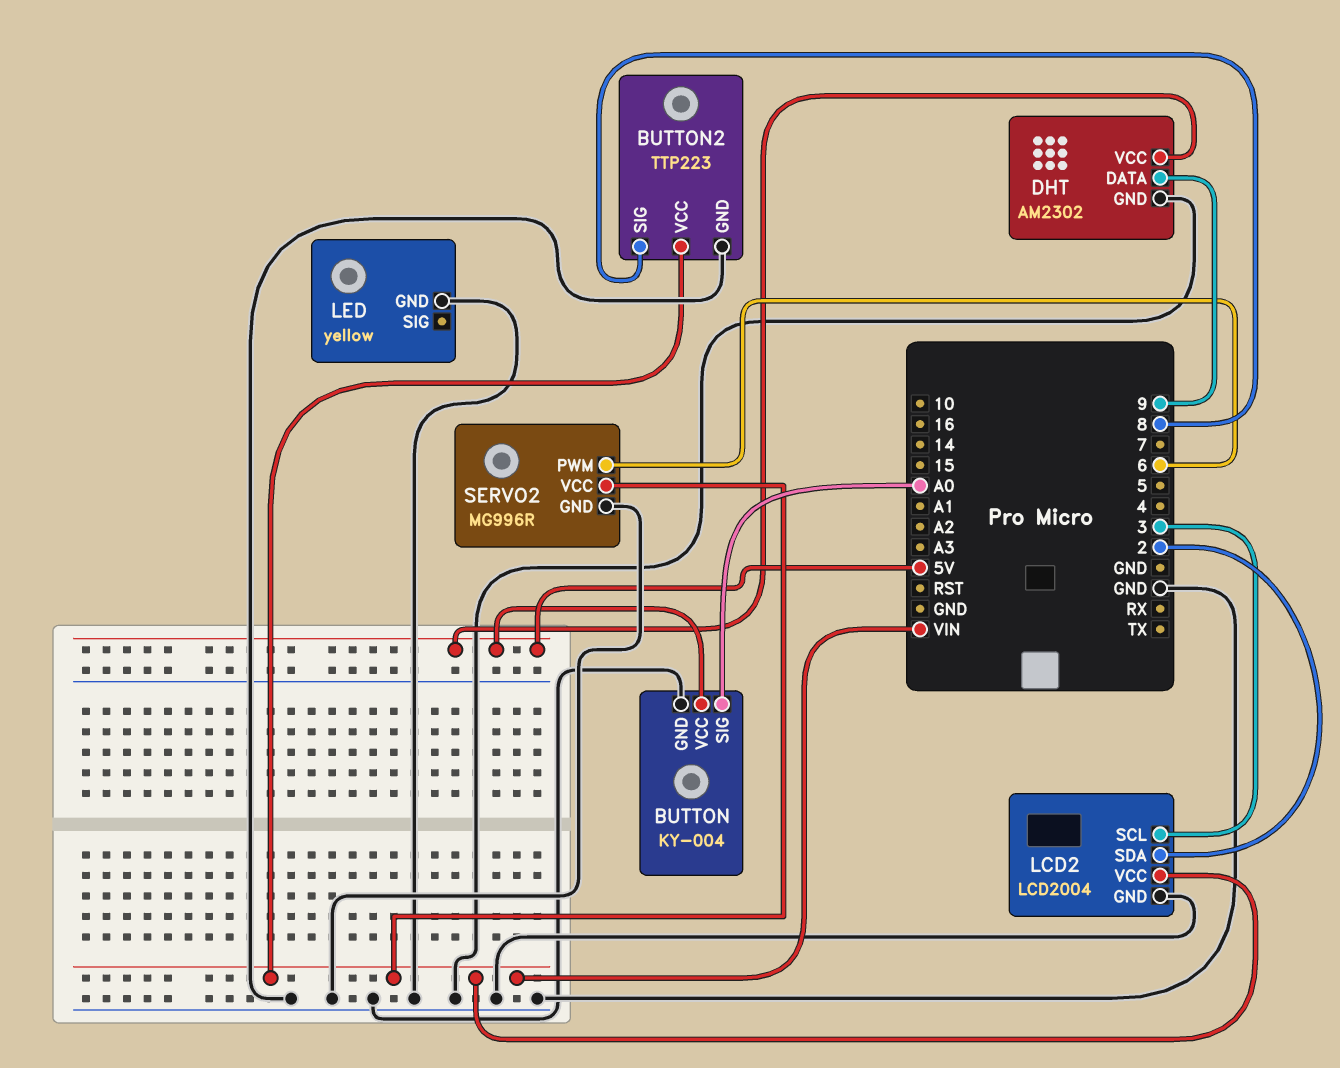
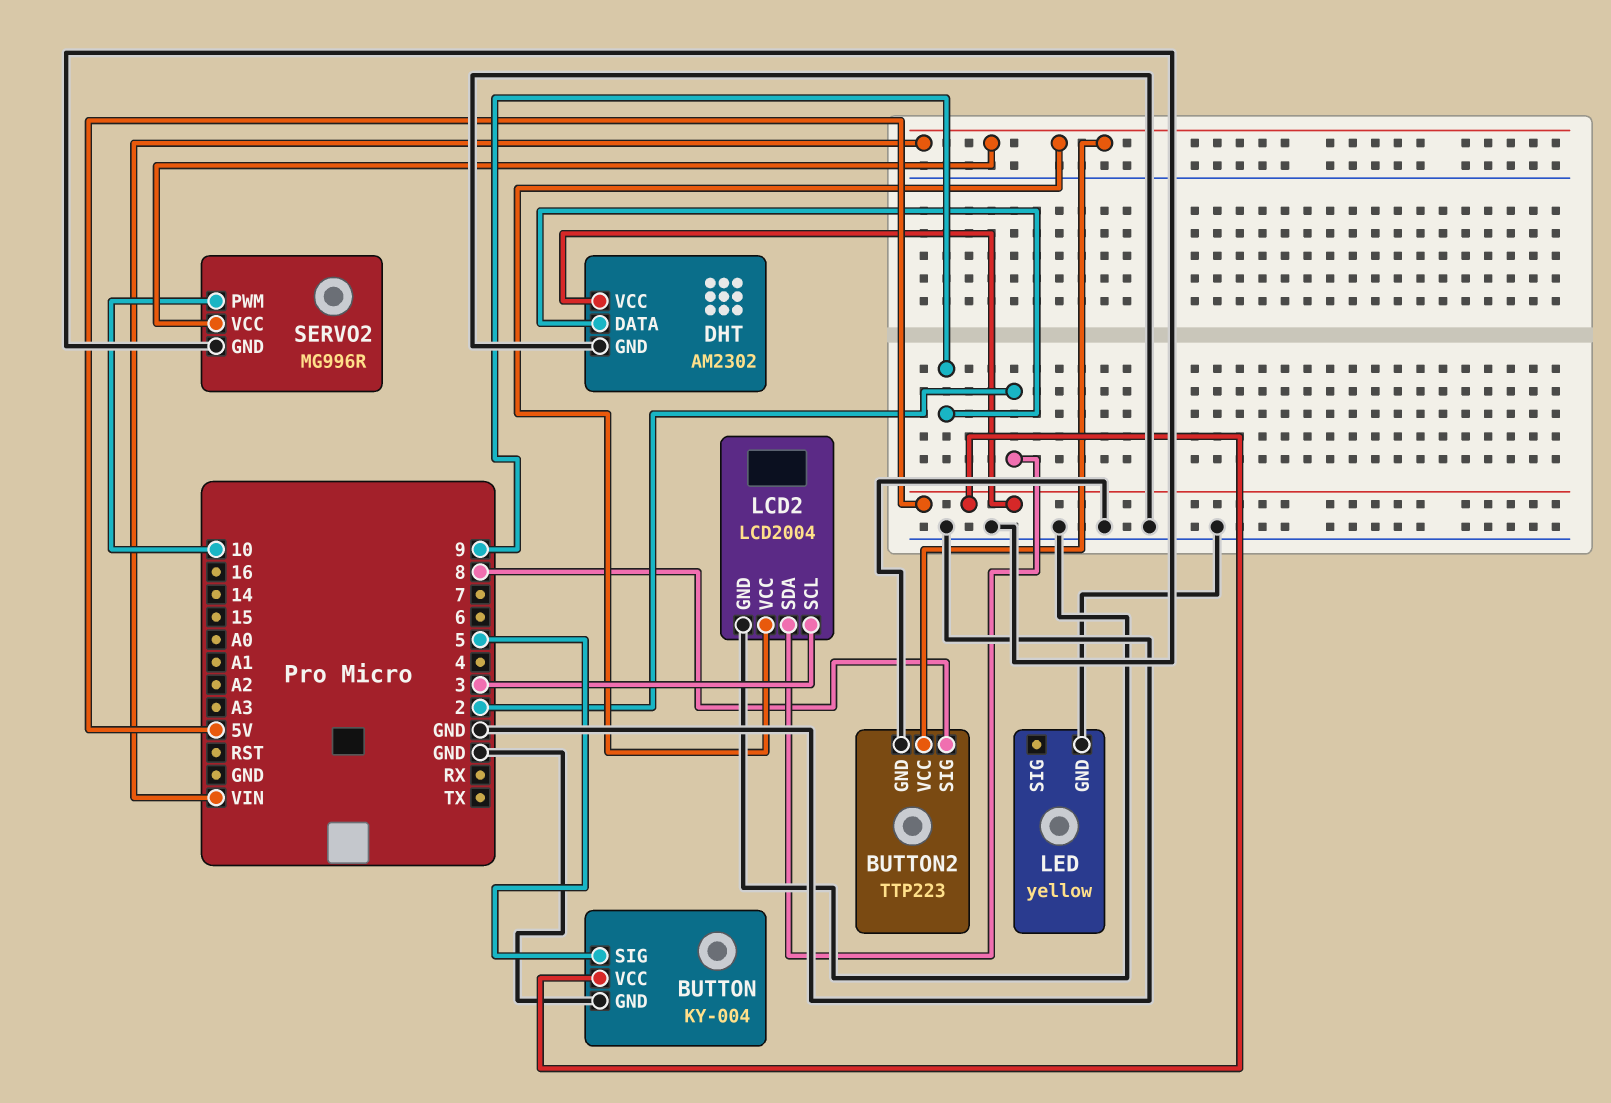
BUTTON pin SIG: A0 -> 5
SERVO2 pin PWM: 6 -> 10

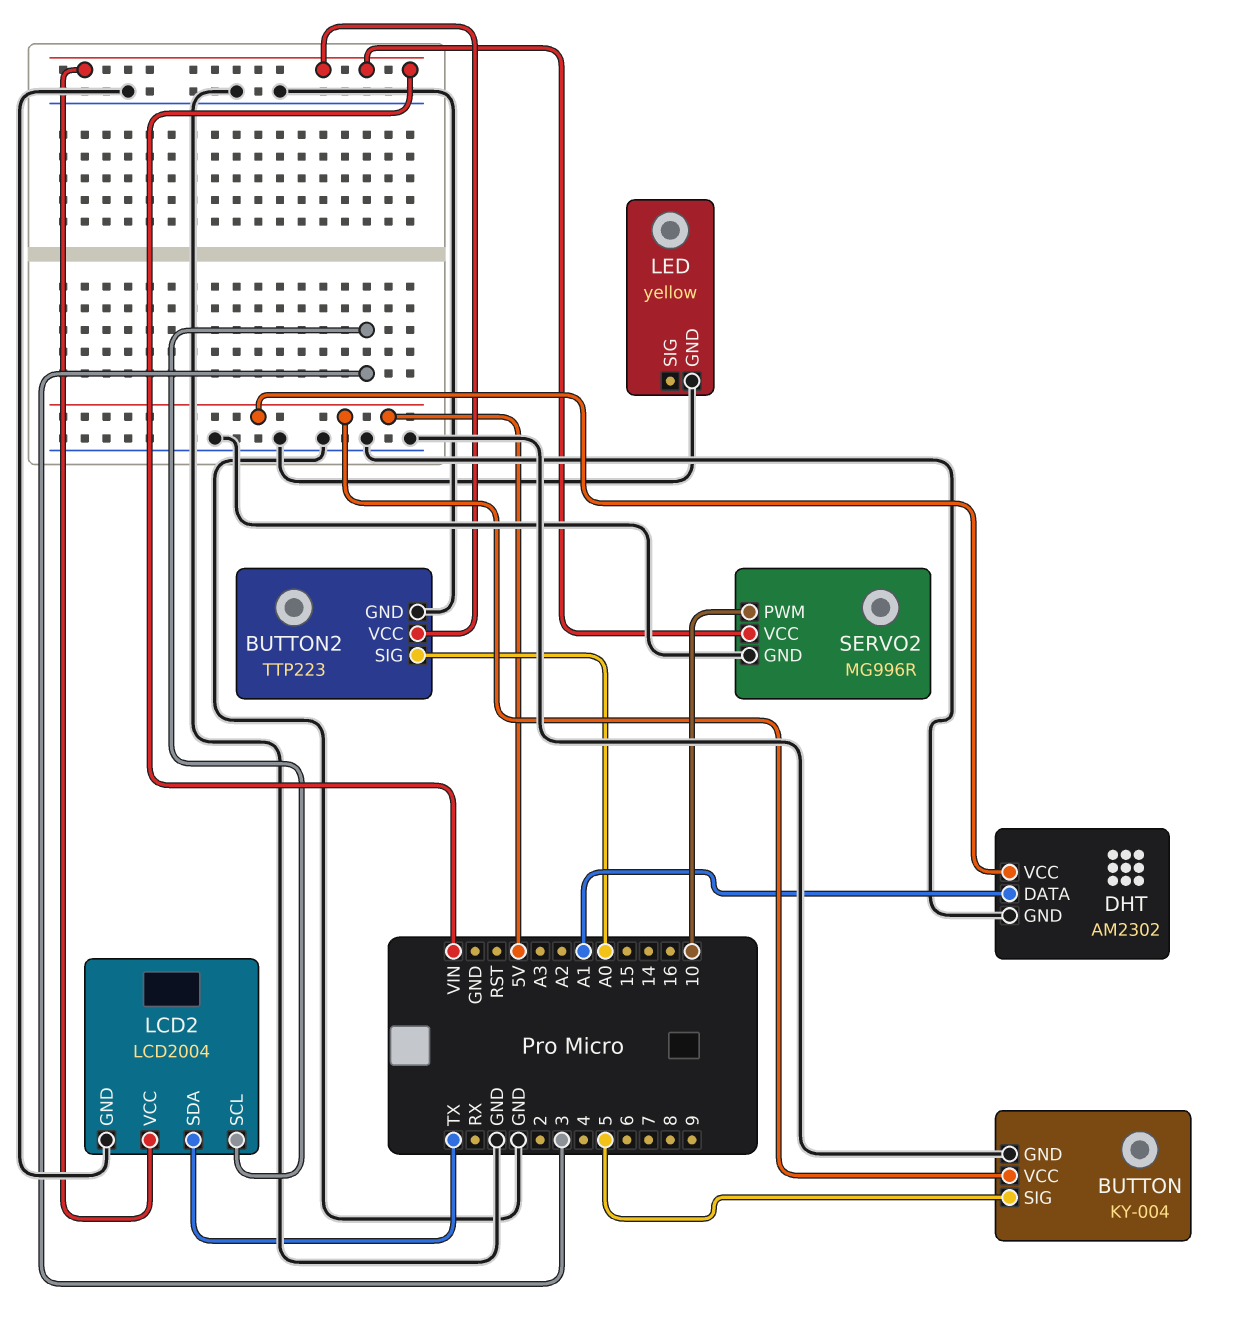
BUTTON2 pin SIG: 8 -> A0
DHT pin DATA: 9 -> A1
LCD2 pin SDA: 2 -> TX

